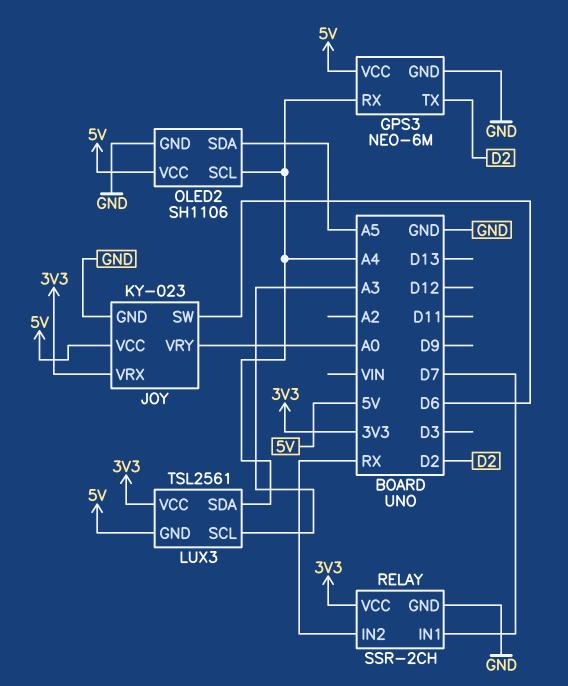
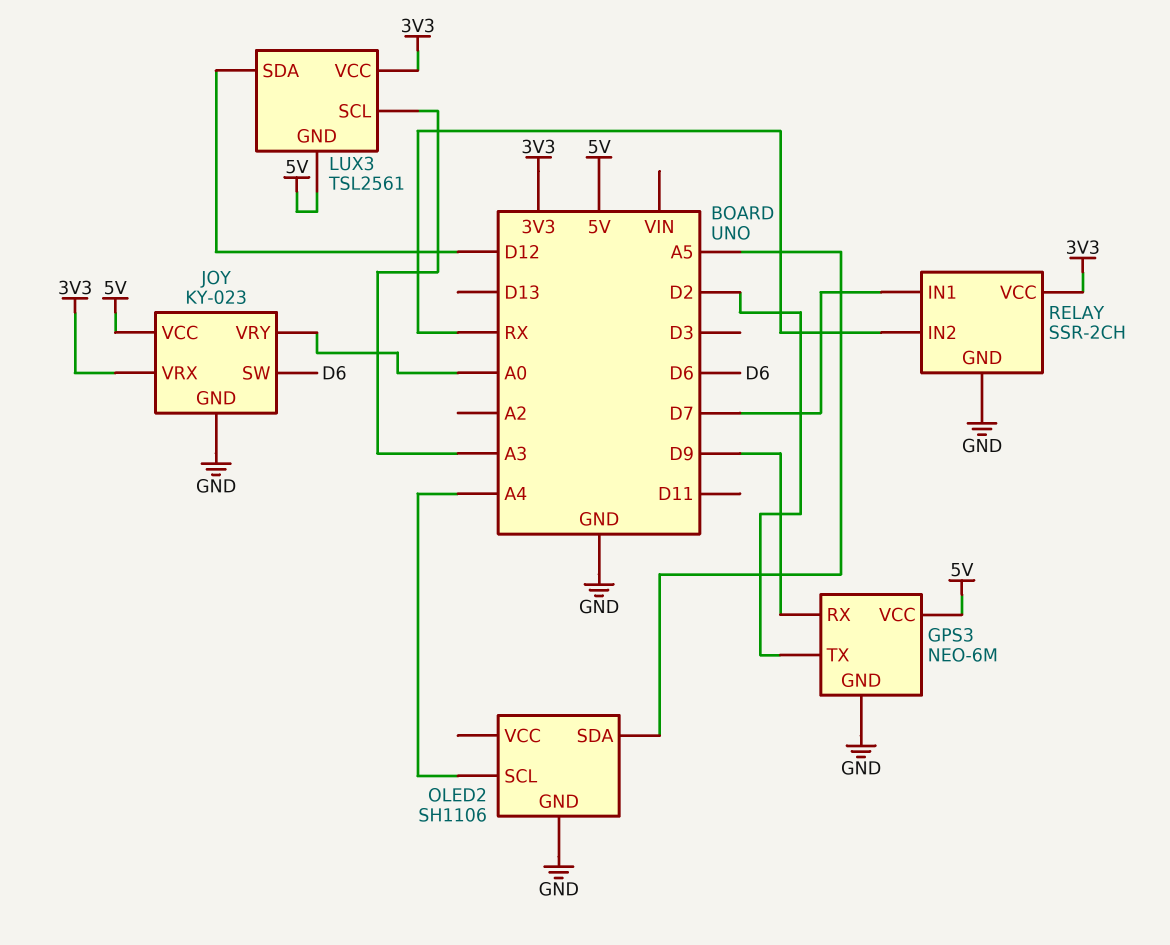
GPS3 pin RX: A4 -> D9
LUX3 pin SDA: A4 -> D12
OLED2 pin VCC: 5V -> none

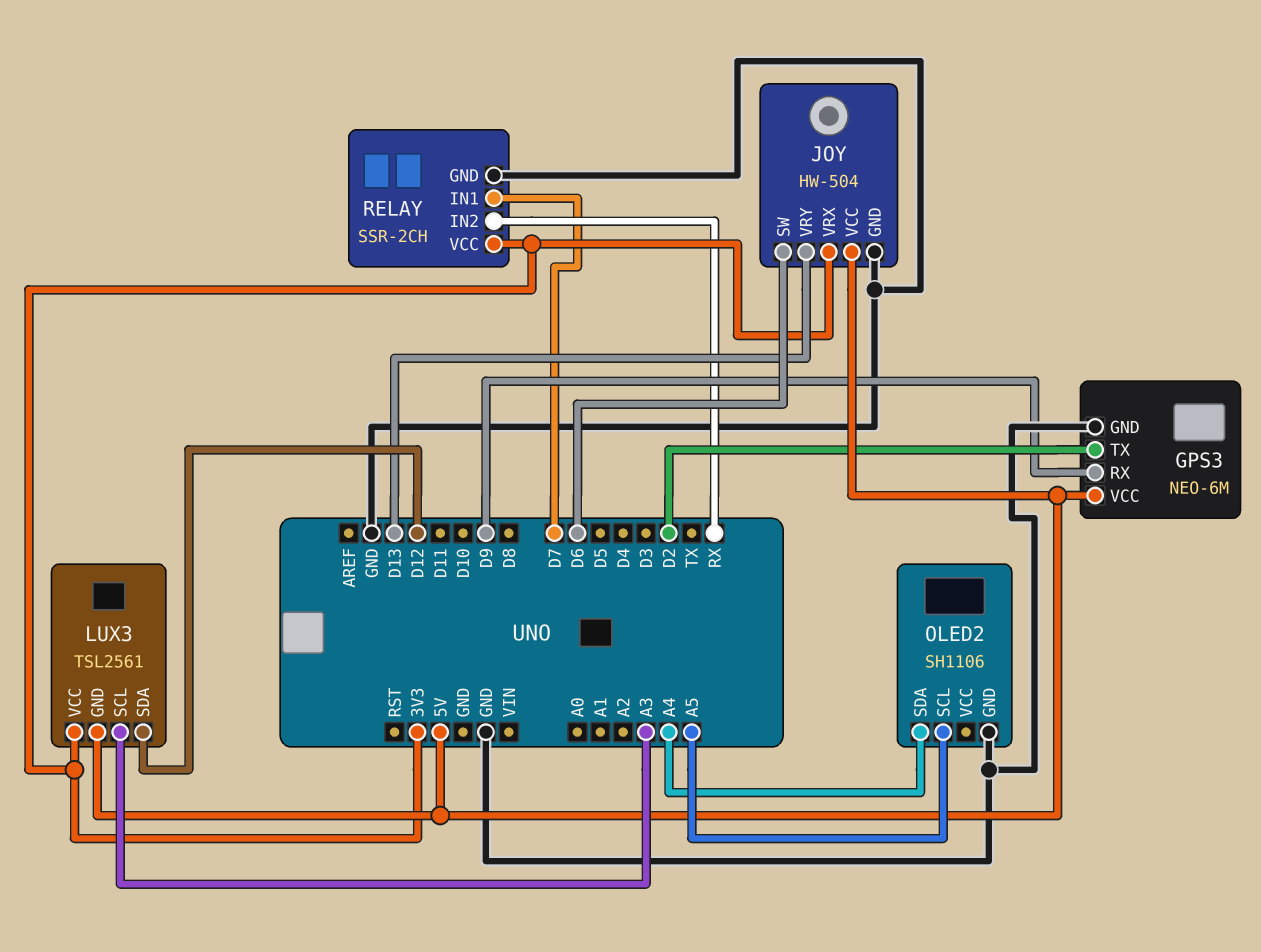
JOY: KY-023 -> HW-504
JOY pin VRY: A0 -> D13
OLED2 pin SCL: A4 -> A5
OLED2 pin SDA: A5 -> A4

